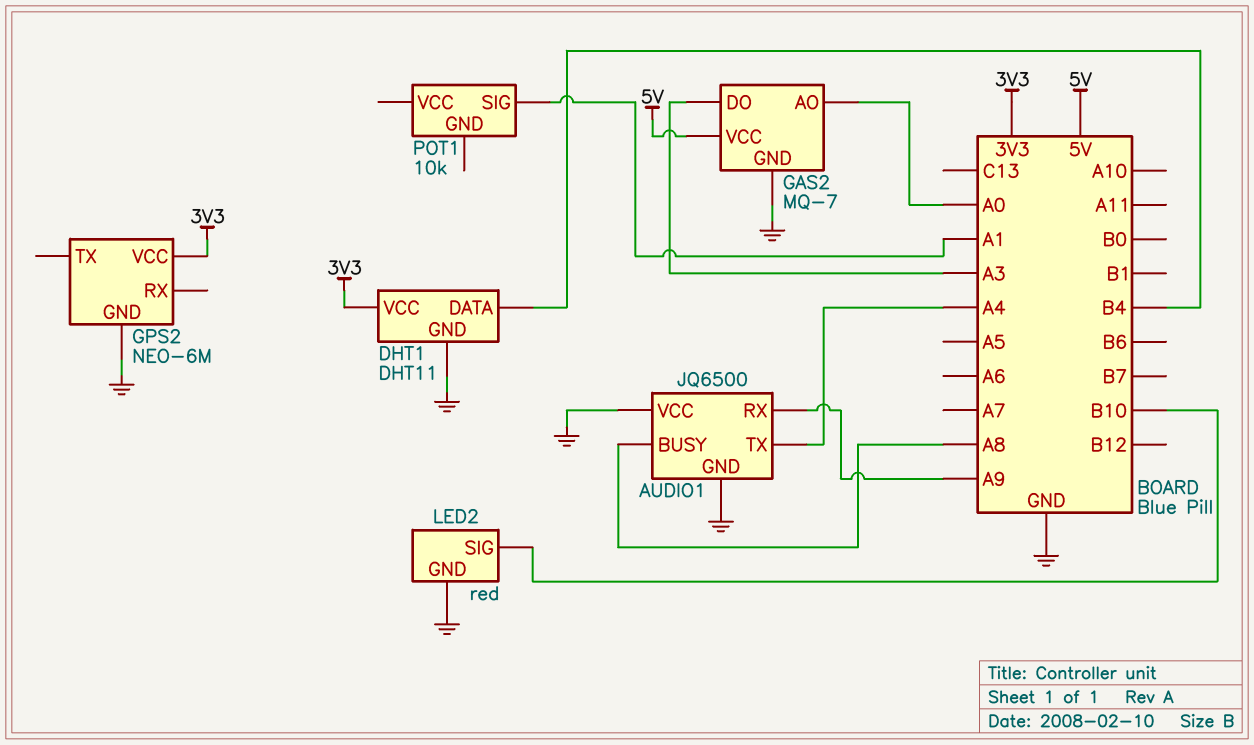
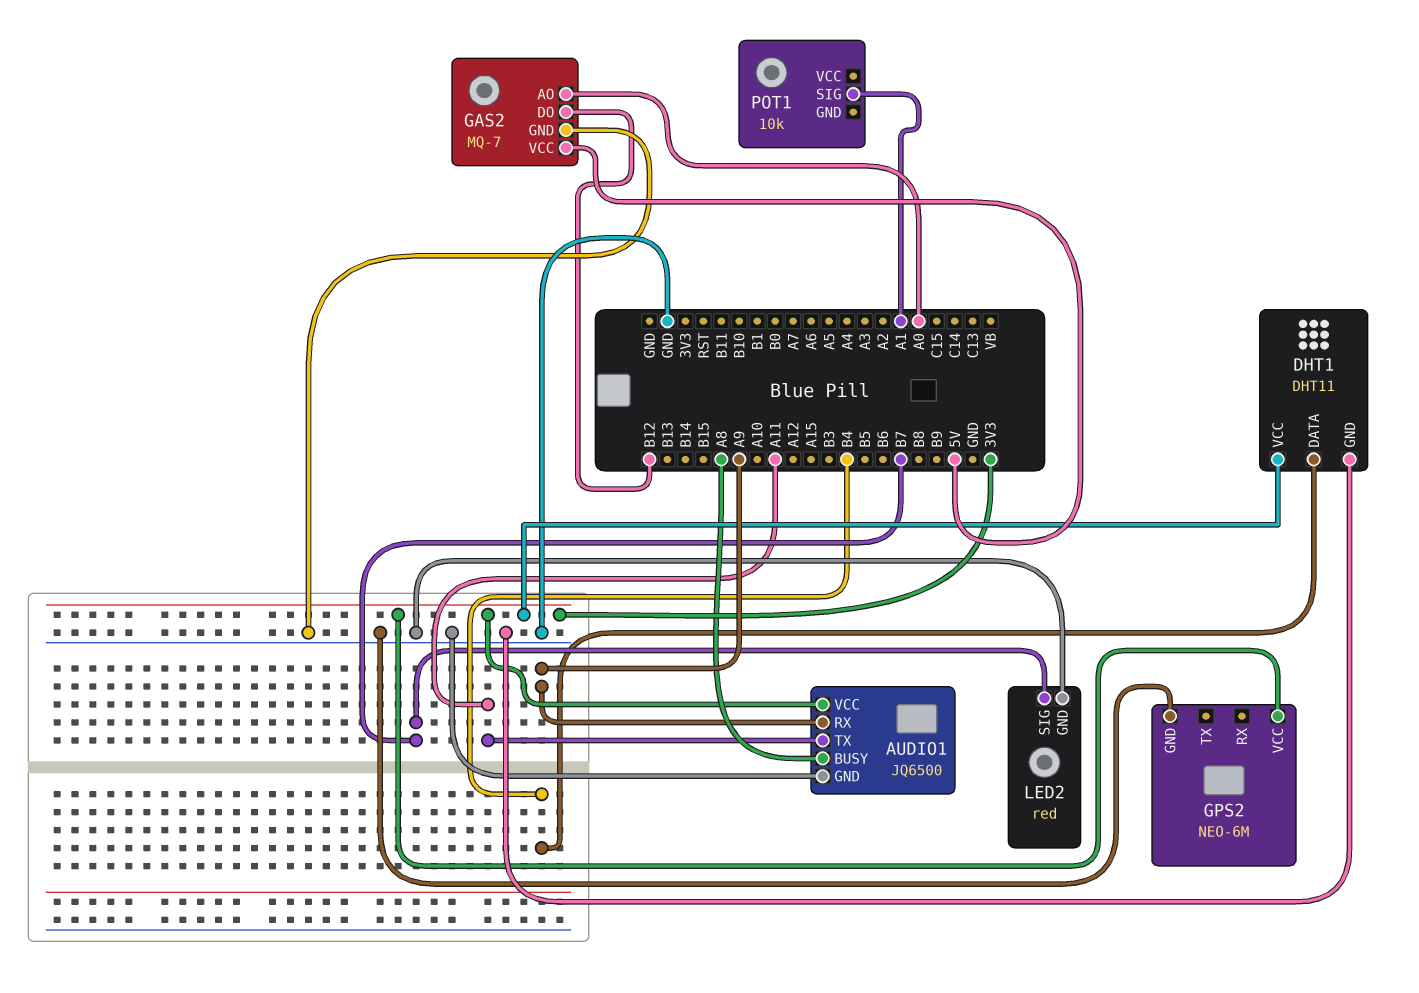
AUDIO1 pin TX: A4 -> A11
AUDIO1 pin VCC: GND -> 3V3
GAS2 pin DO: A3 -> B12
LED2 pin SIG: B10 -> B7

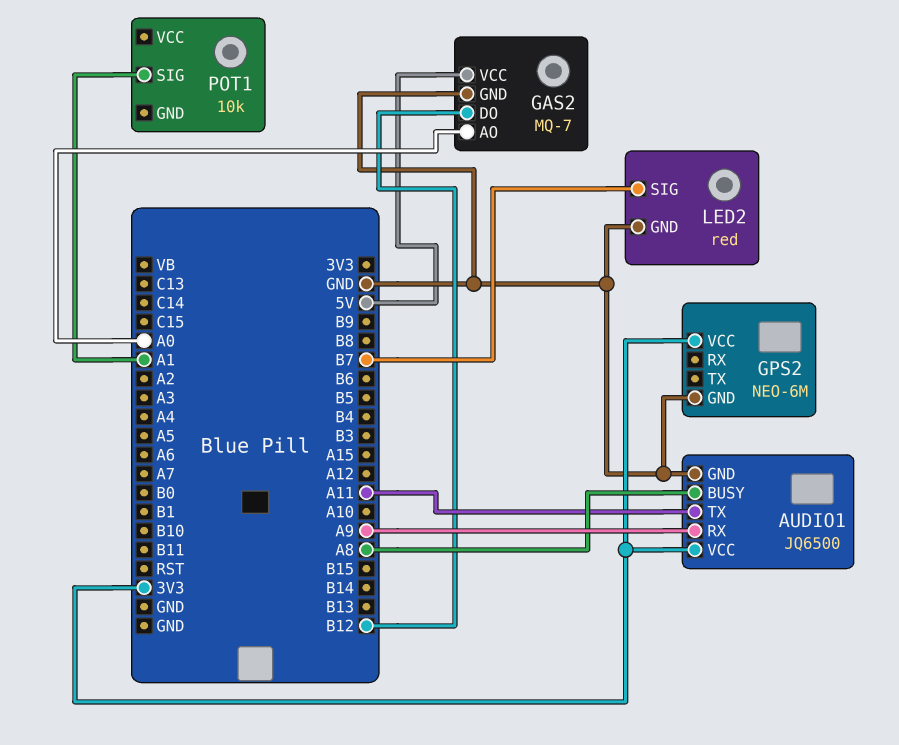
DHT1: DHT11 -> none
DHT1 pin DATA: B4 -> none
DHT1 pin GND: GND -> none
DHT1 pin VCC: 3V3 -> none

